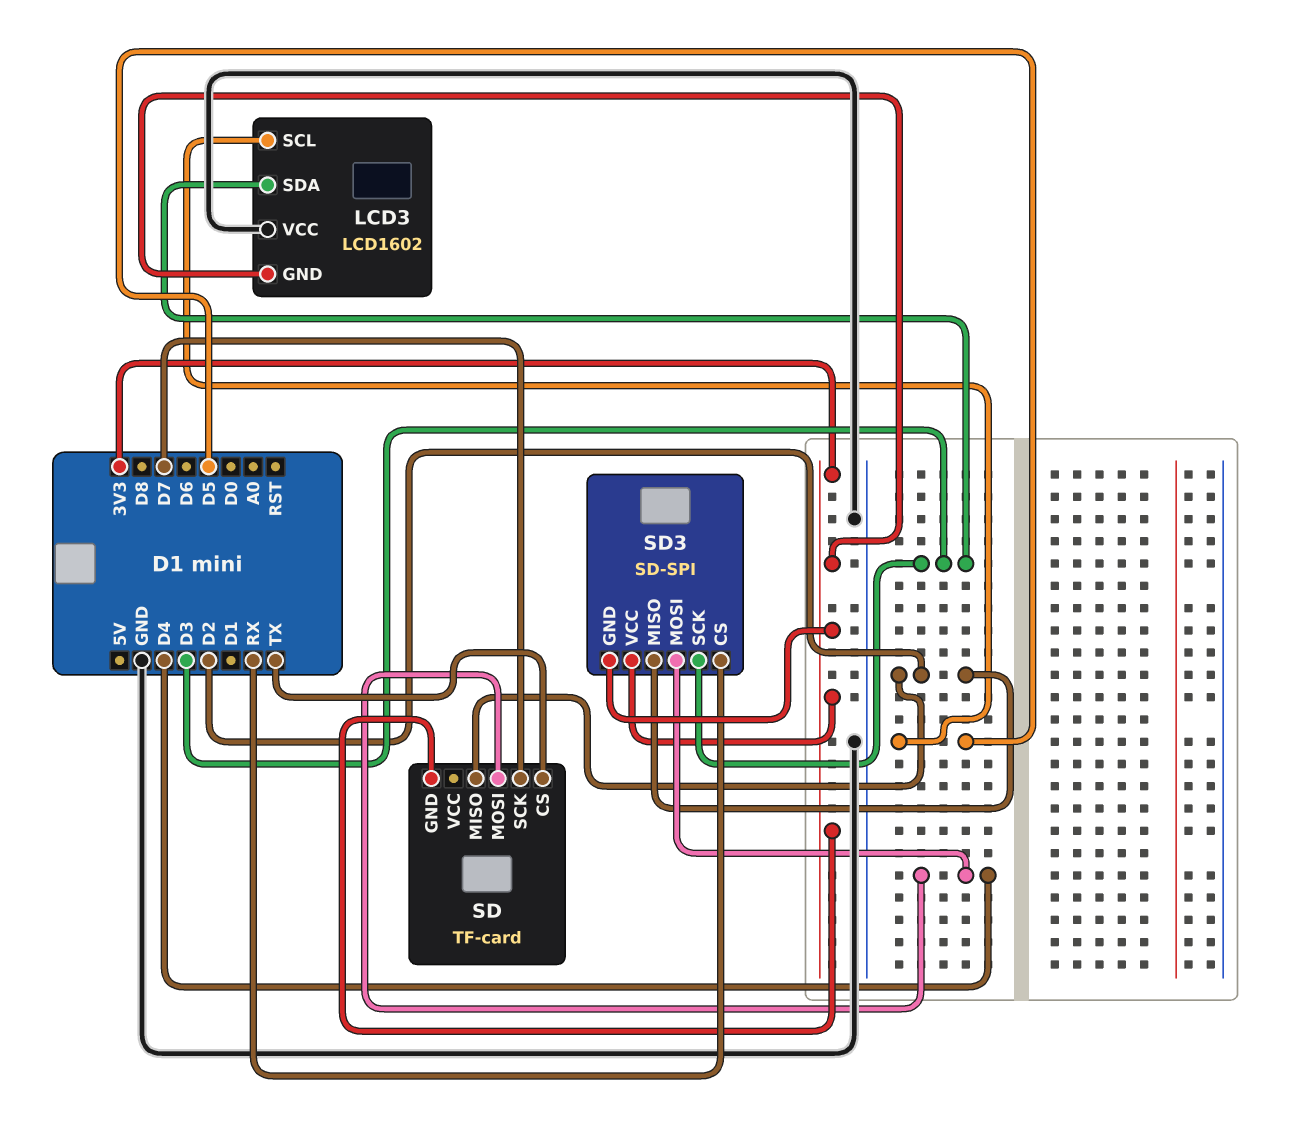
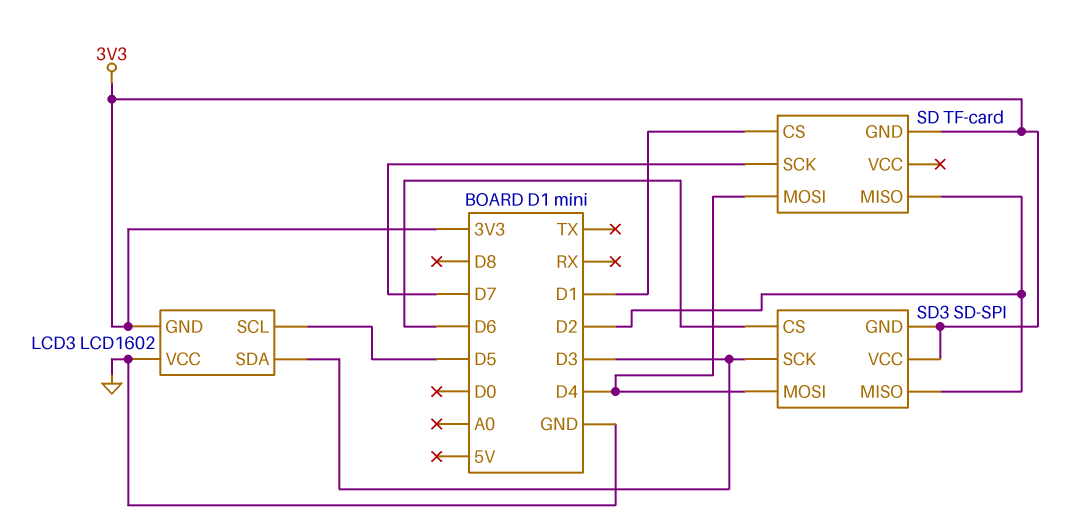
SD pin CS: TX -> D1
SD3 pin CS: RX -> D6

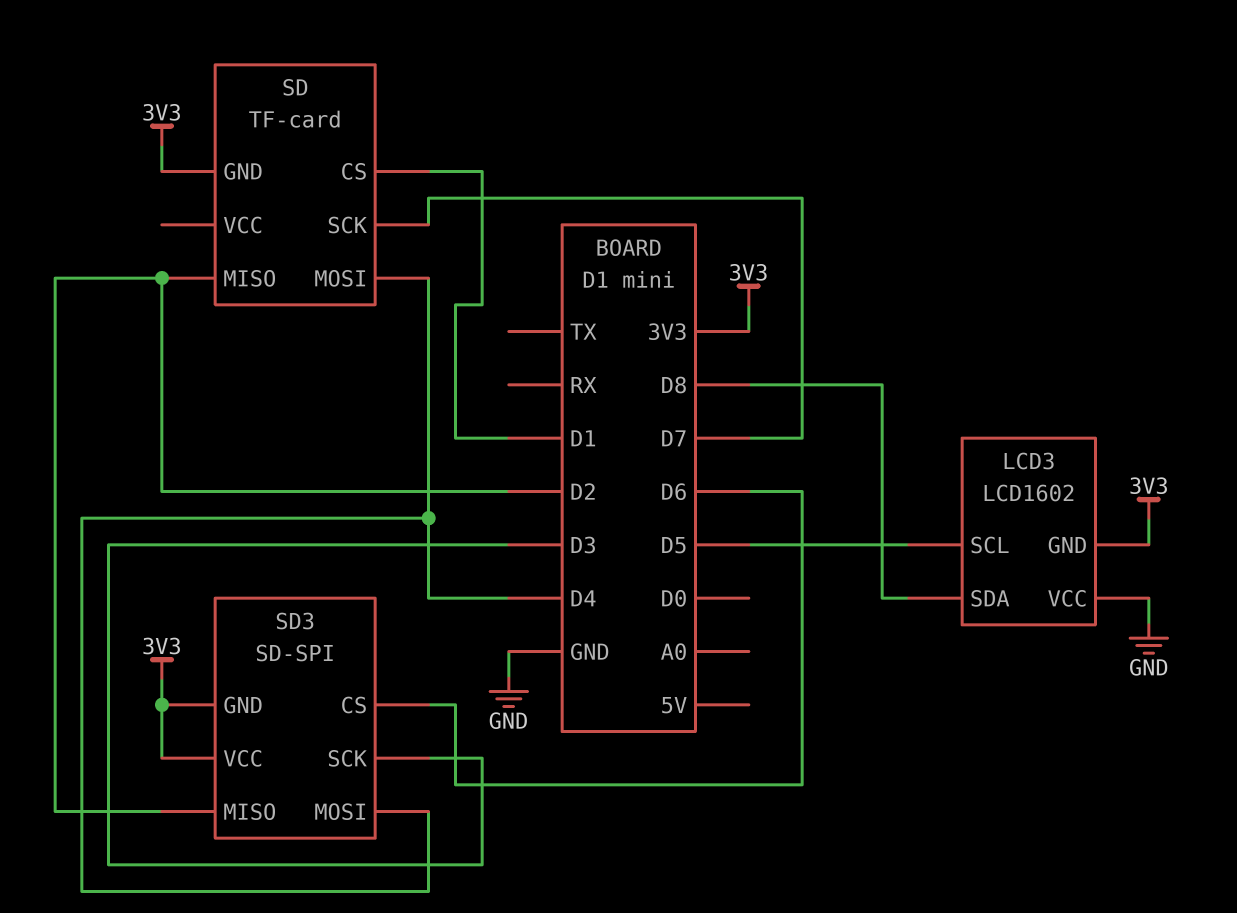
LCD3 pin SDA: D3 -> D8

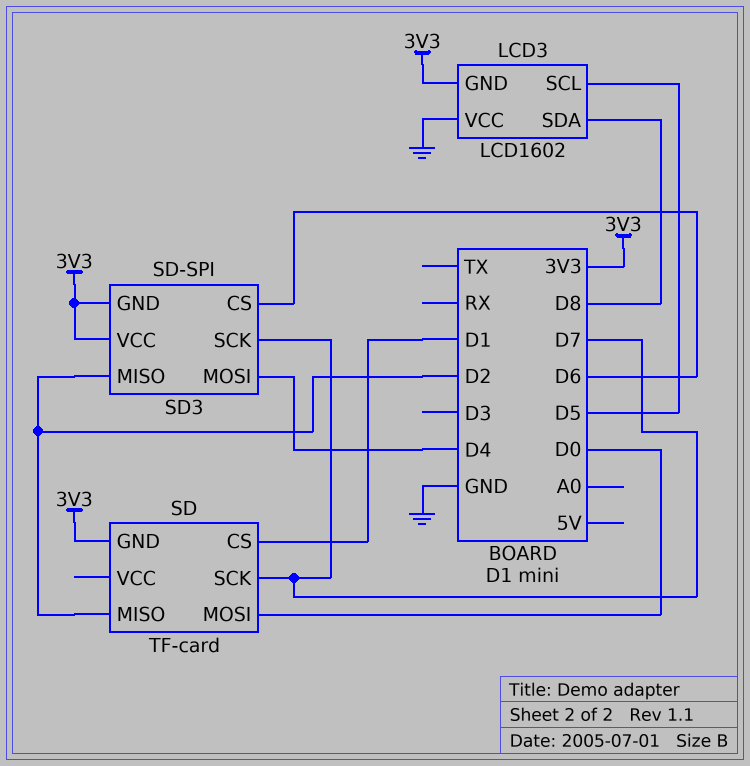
SD pin MOSI: D4 -> D0
SD3 pin SCK: D3 -> D7

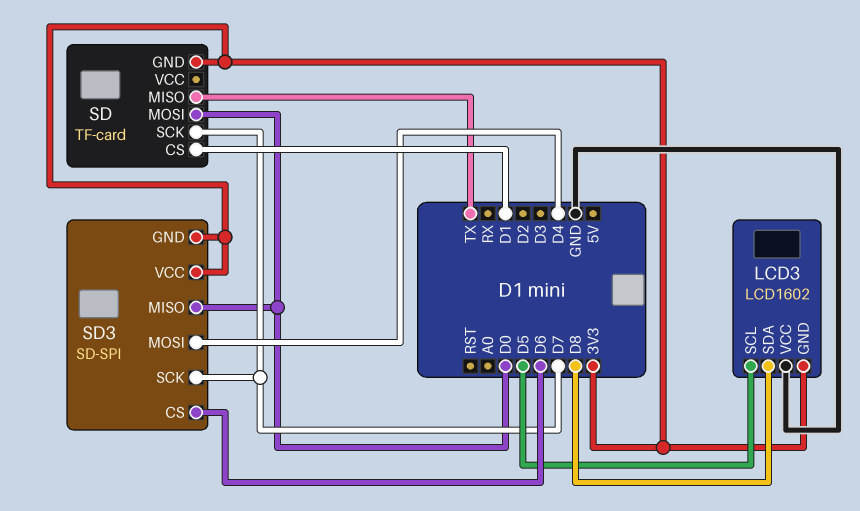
SD pin MISO: D2 -> TX
SD3 pin MISO: D2 -> D0

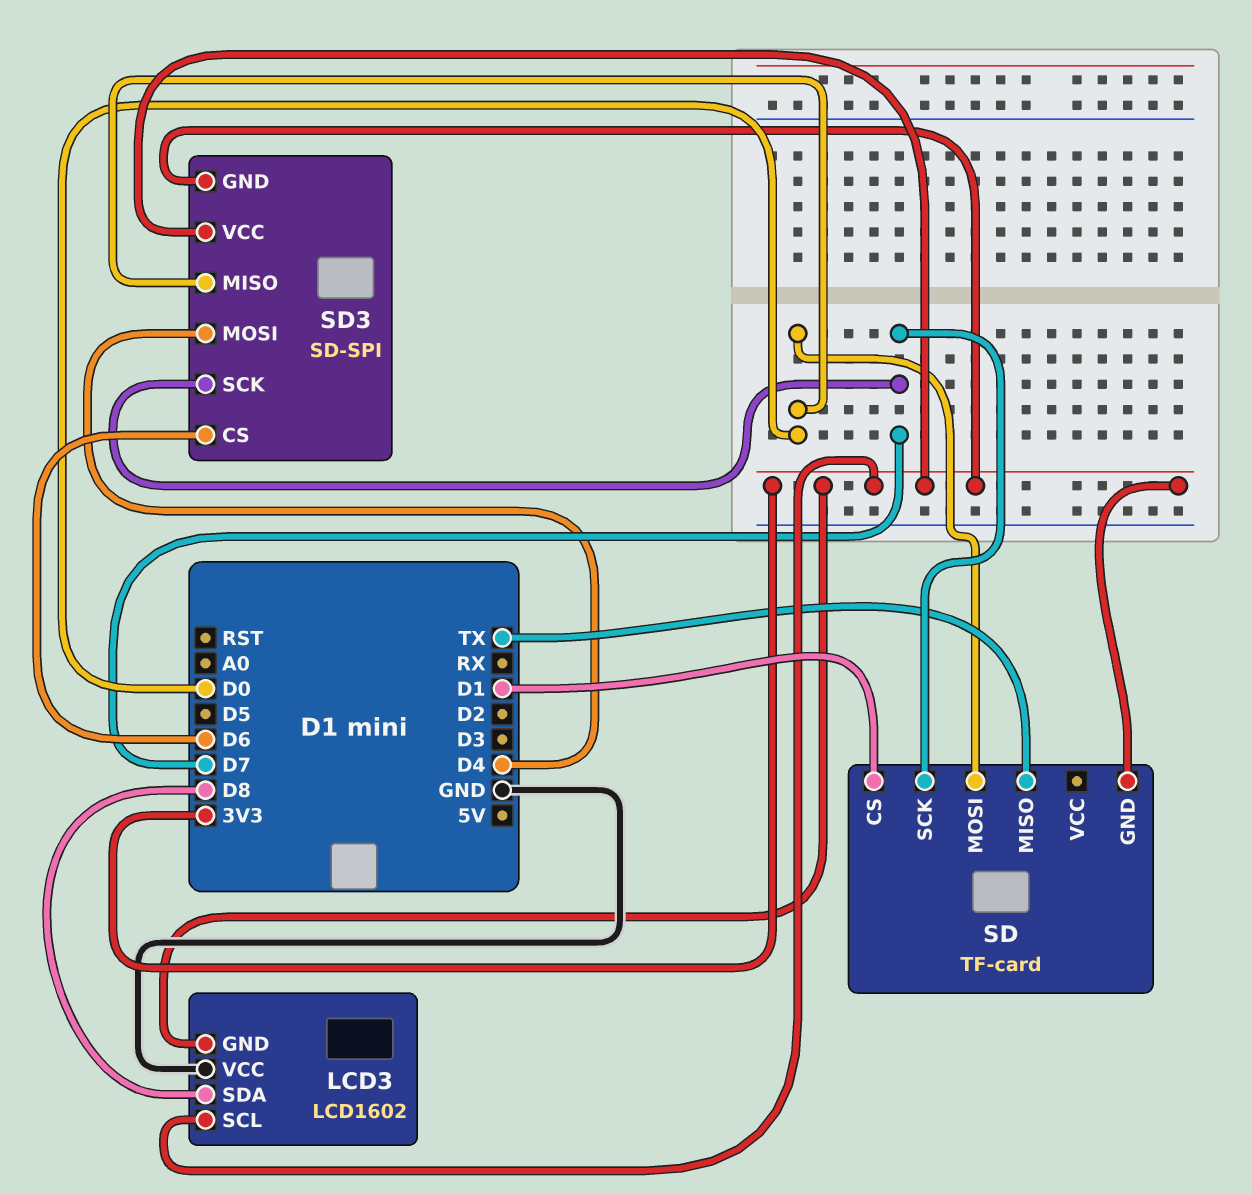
LCD3 pin SCL: D5 -> 3V3

